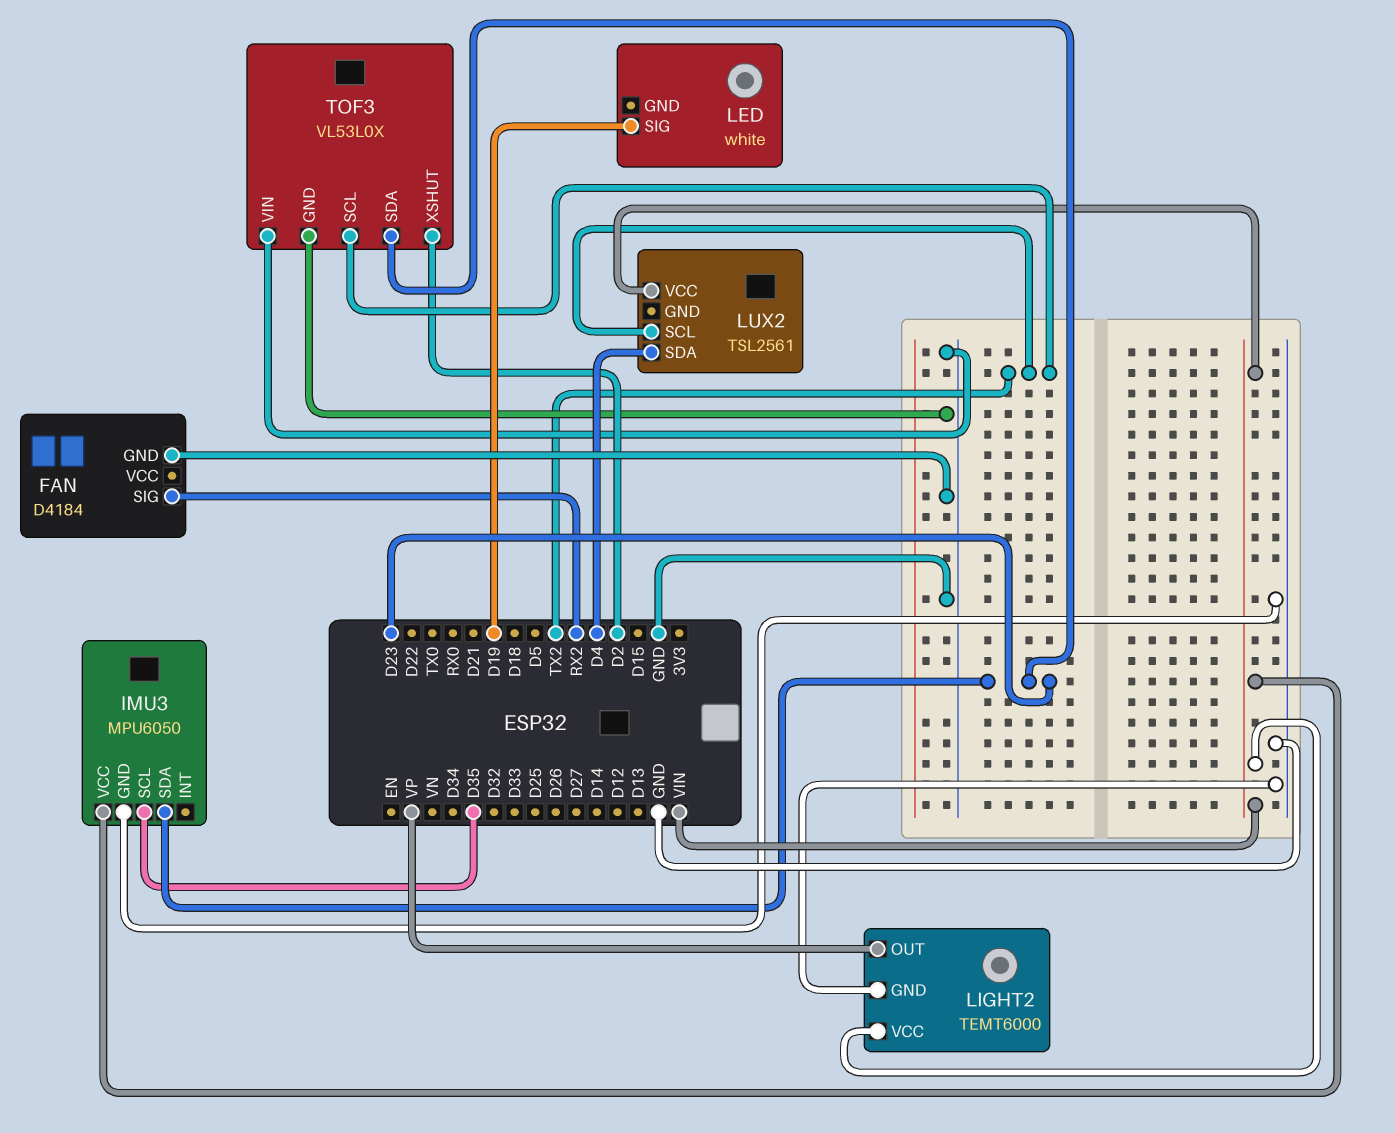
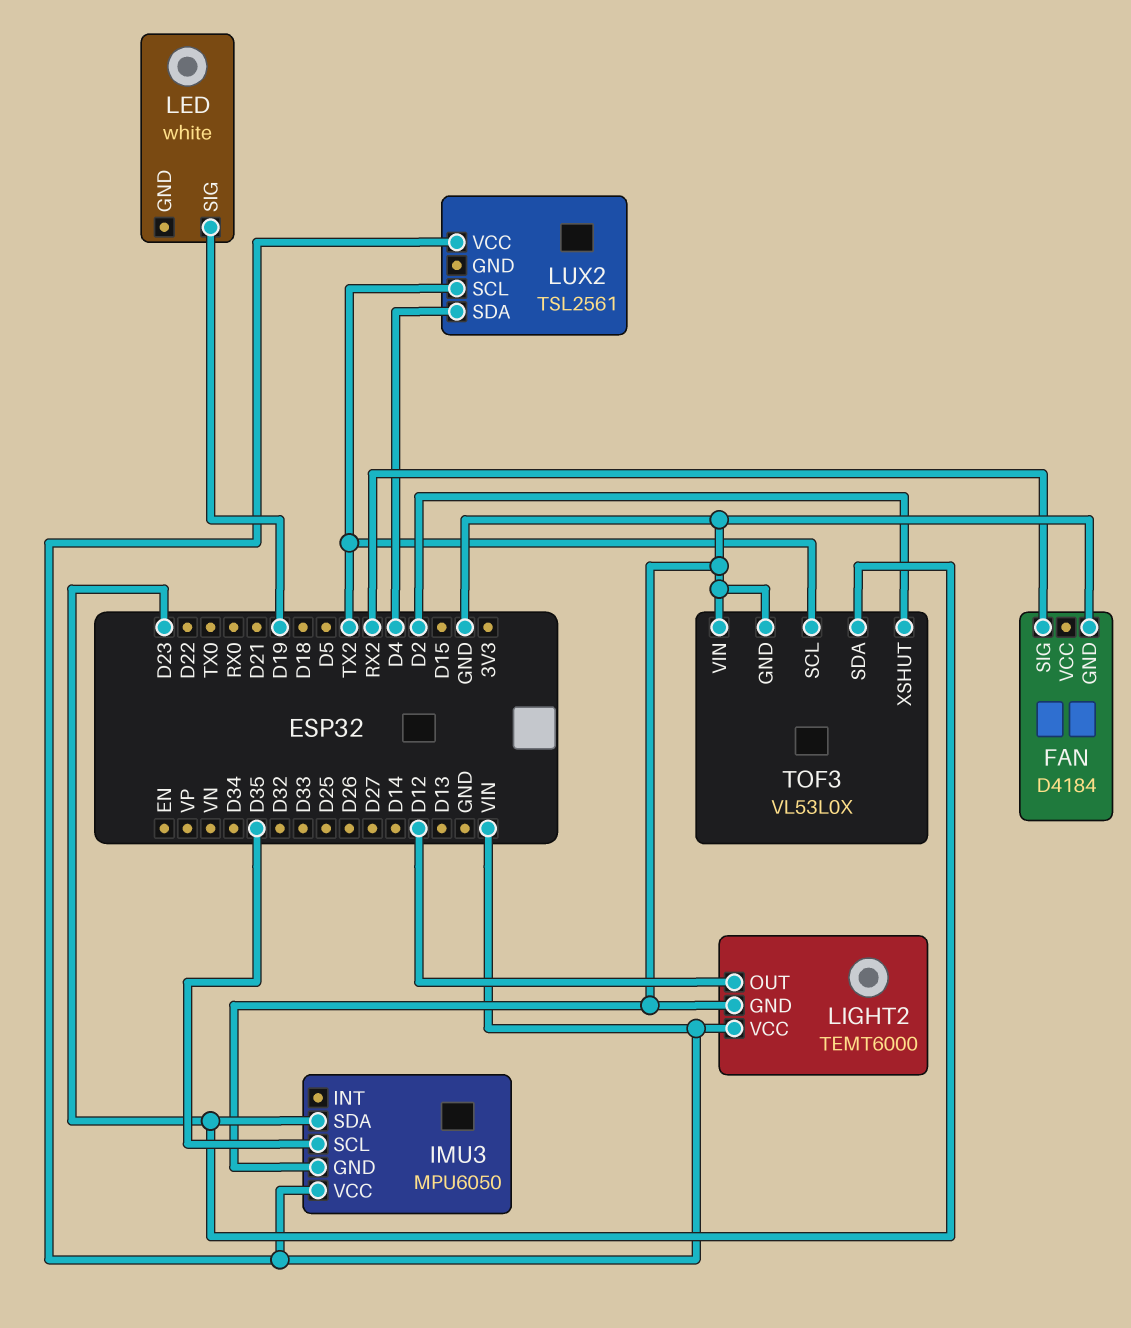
LIGHT2 pin OUT: VP -> D12

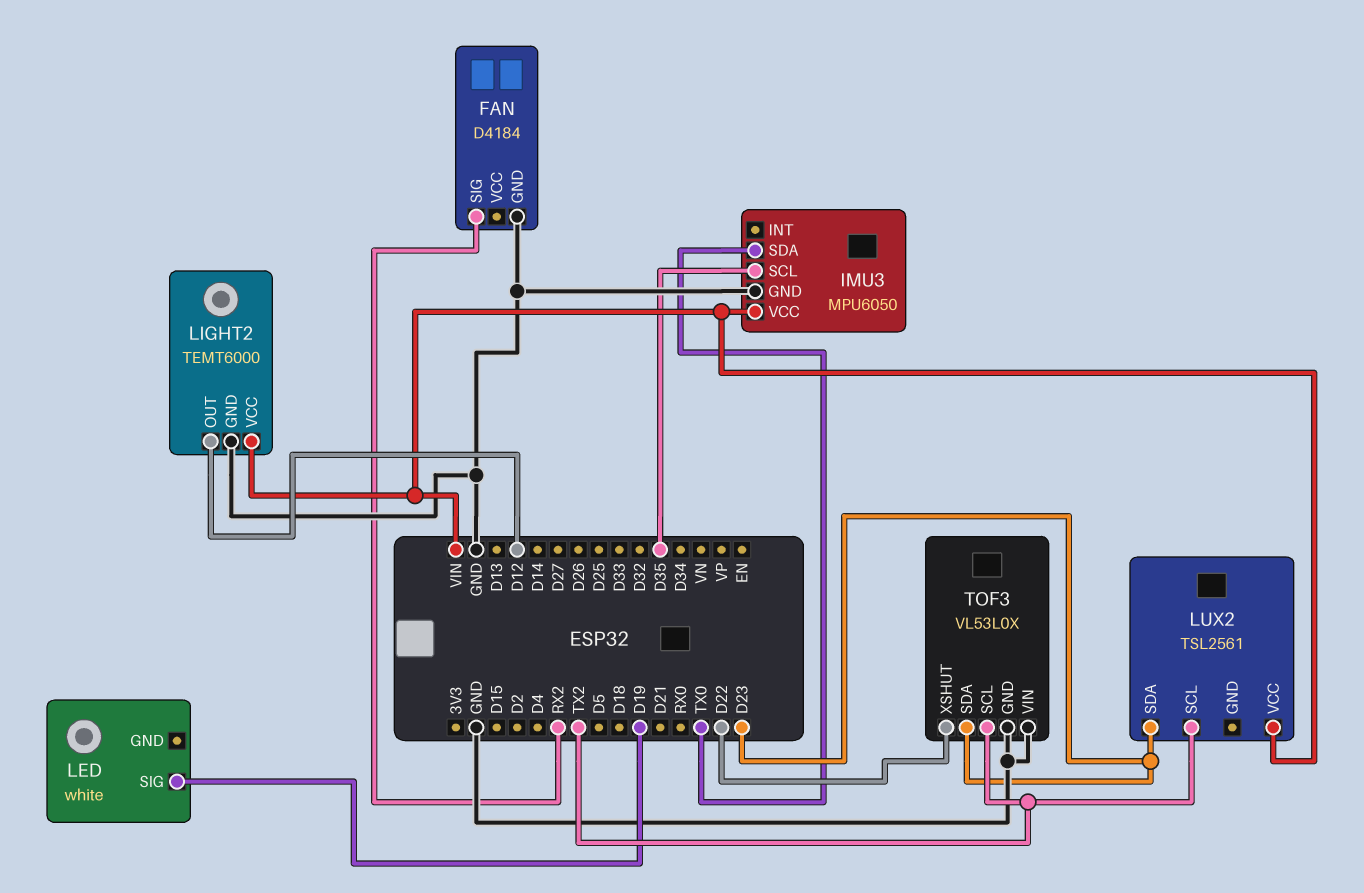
IMU3 pin SDA: D23 -> TX0
LUX2 pin SDA: D4 -> D23
TOF3 pin XSHUT: D2 -> D22

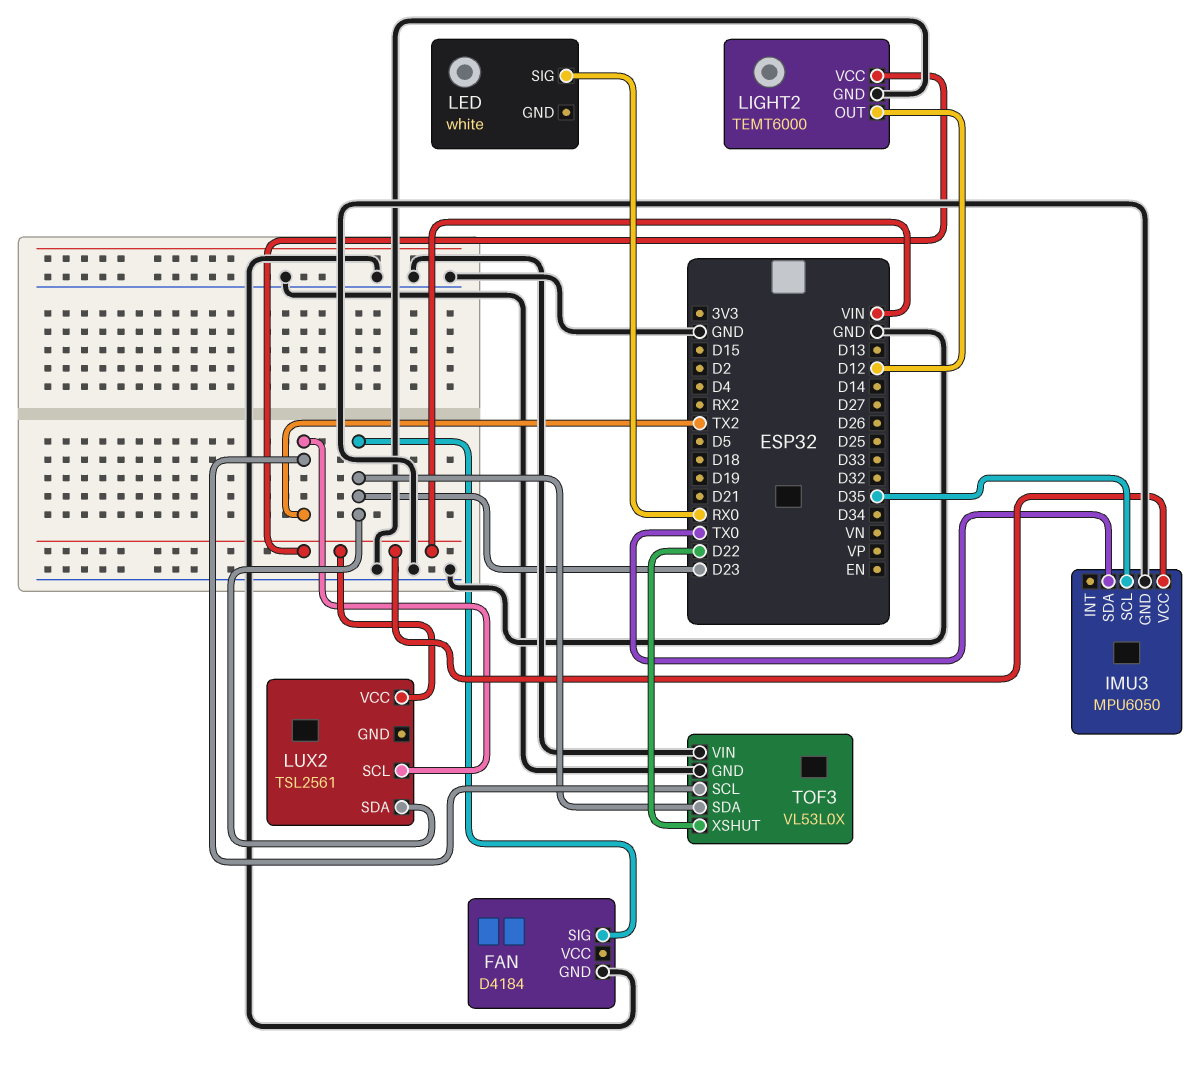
FAN pin SIG: RX2 -> D23
LED pin SIG: D19 -> RX0

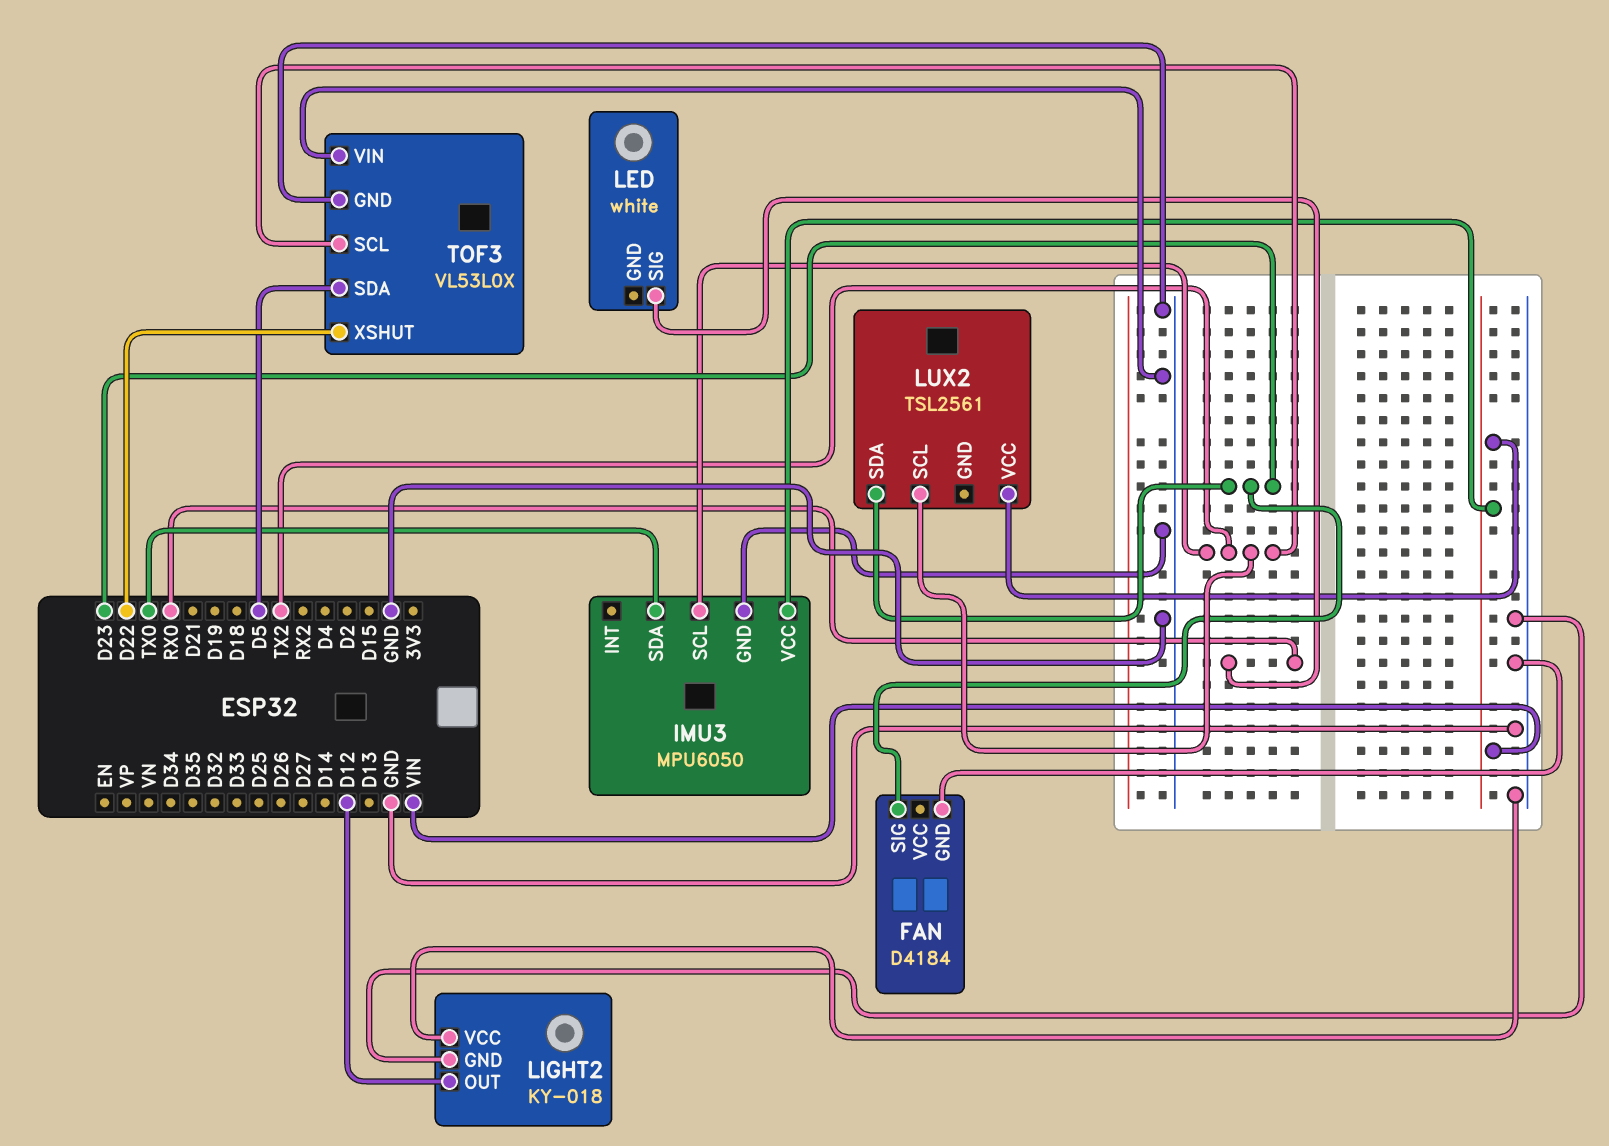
IMU3 pin SCL: D35 -> TX2
LIGHT2: TEMT6000 -> KY-018
LIGHT2 pin VCC: VIN -> GND
TOF3 pin SDA: D23 -> D5

